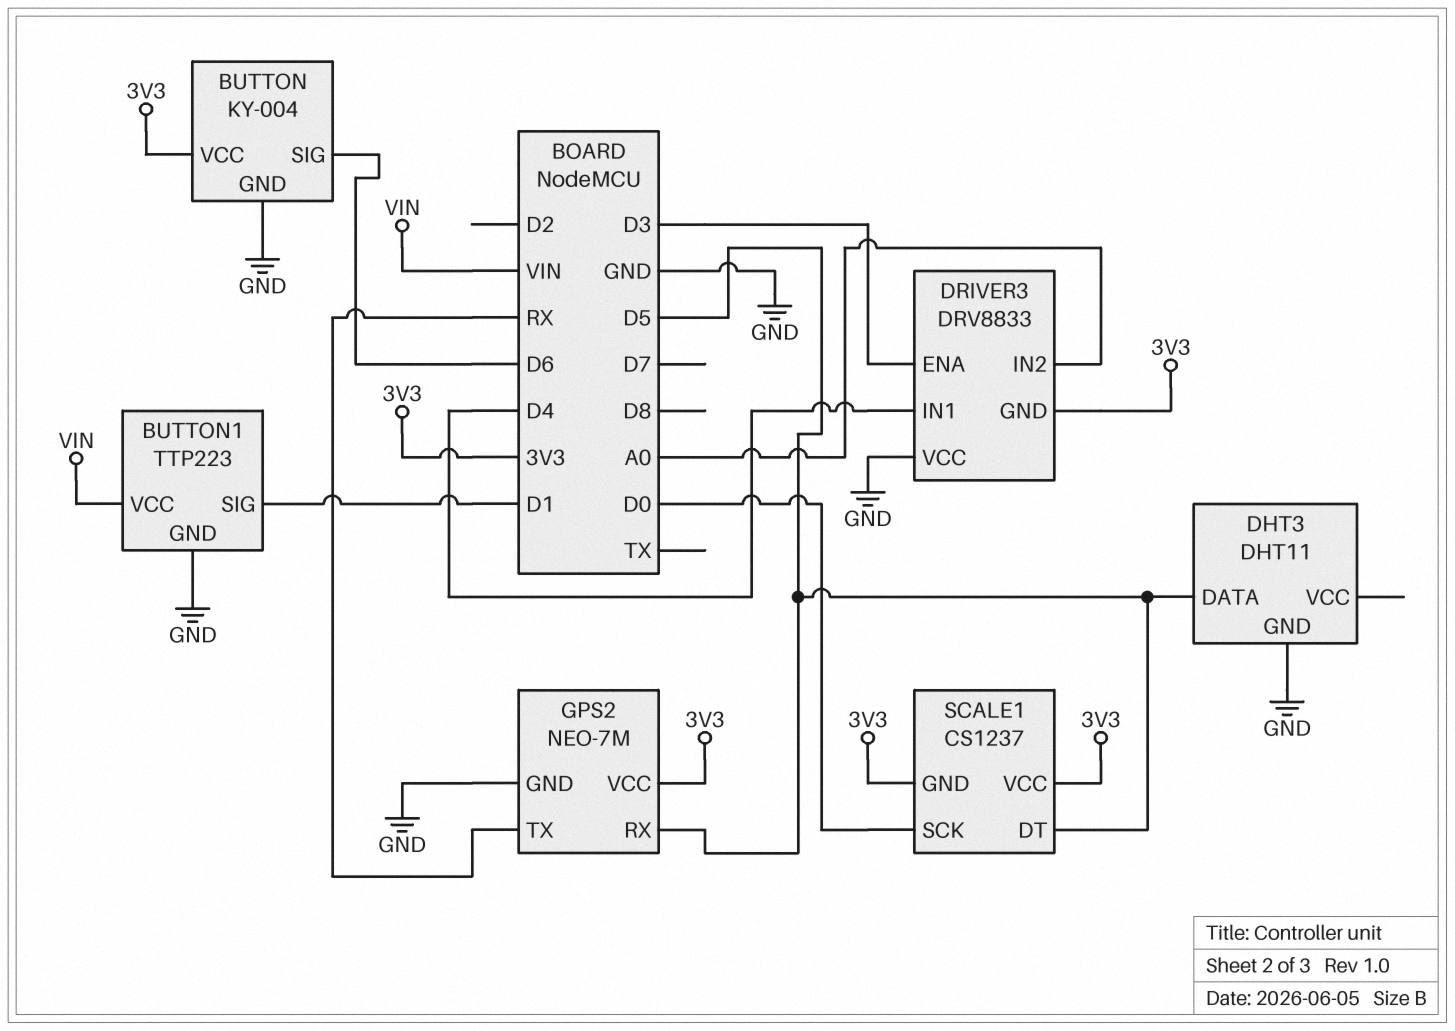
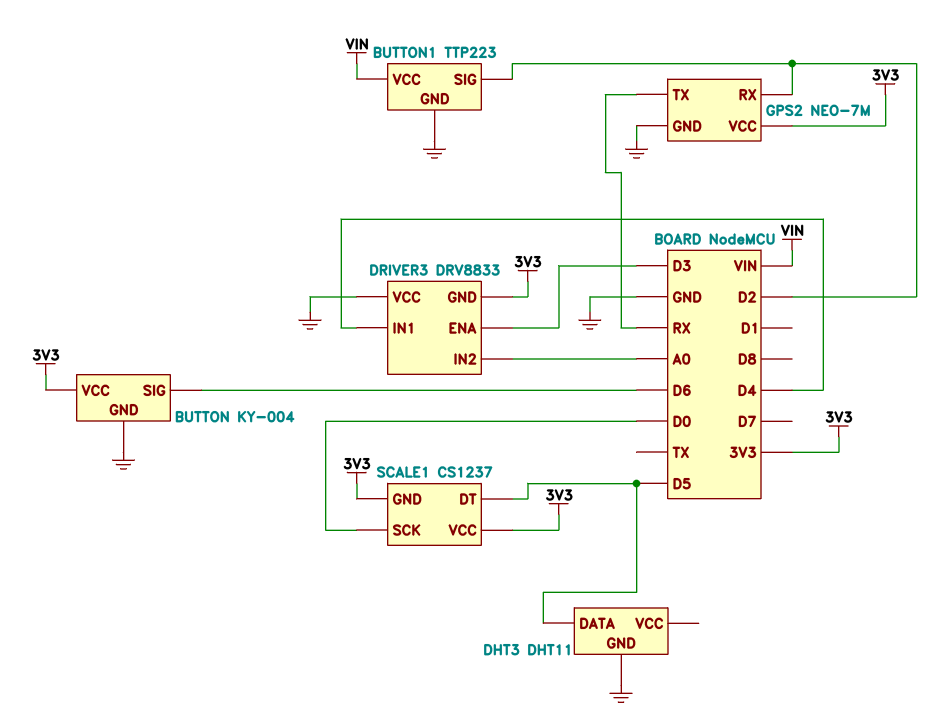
BUTTON1 pin SIG: D1 -> D2
GPS2 pin RX: D5 -> D2

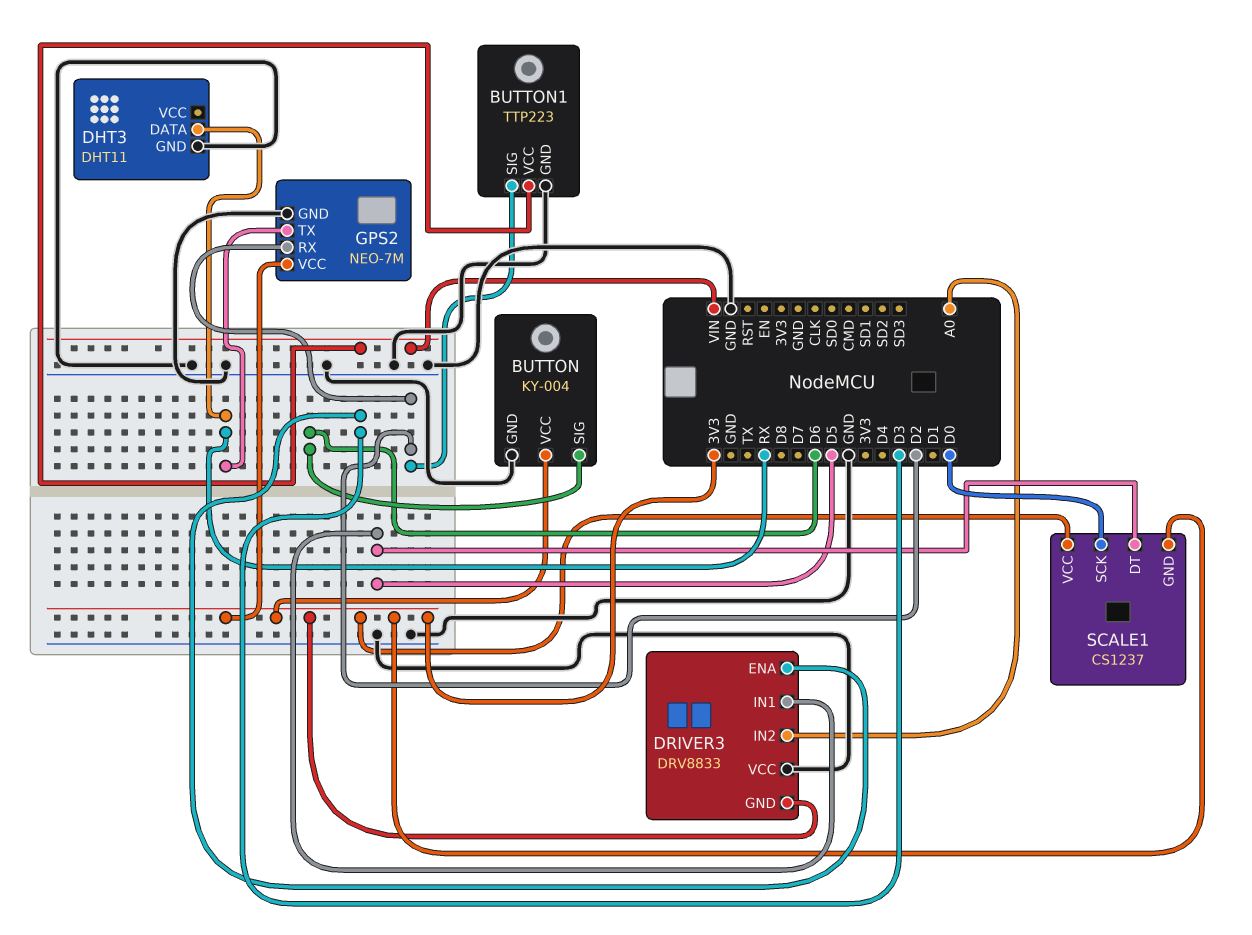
DHT3 pin DATA: D5 -> RX
DRIVER3 pin IN1: D4 -> D5

